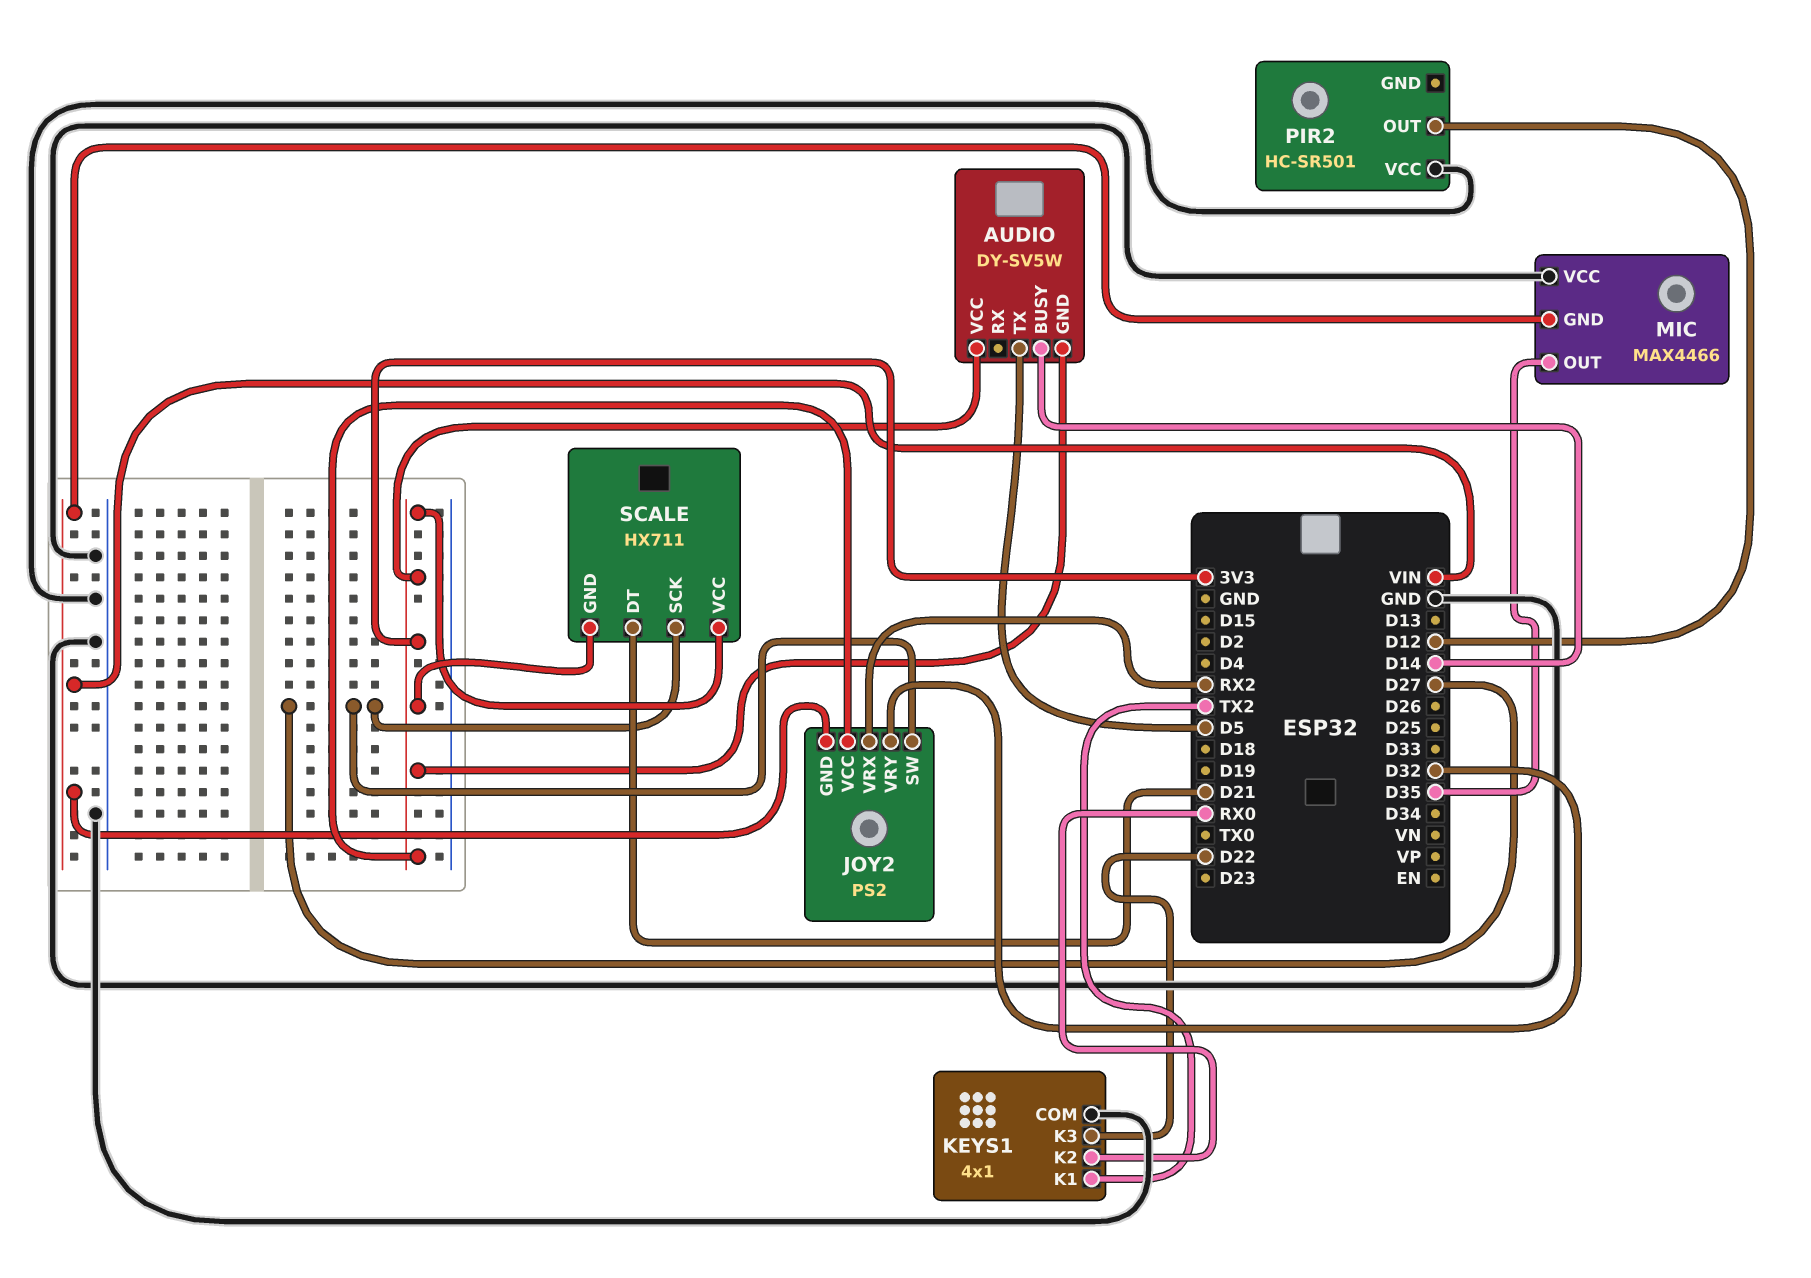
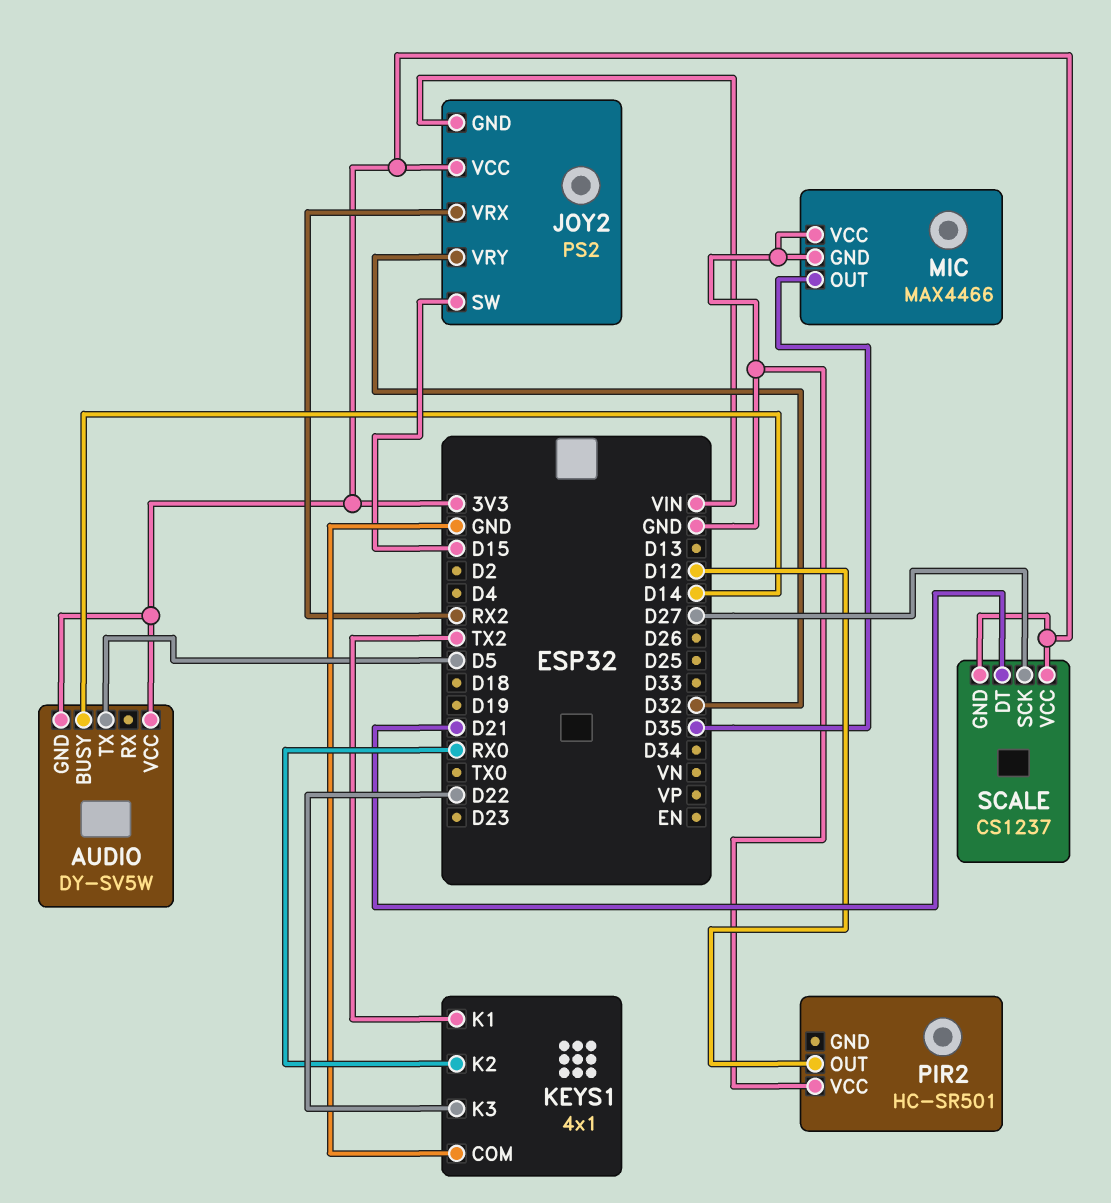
JOY2 pin SW: D27 -> D15
MIC pin GND: VIN -> GND
SCALE: HX711 -> CS1237

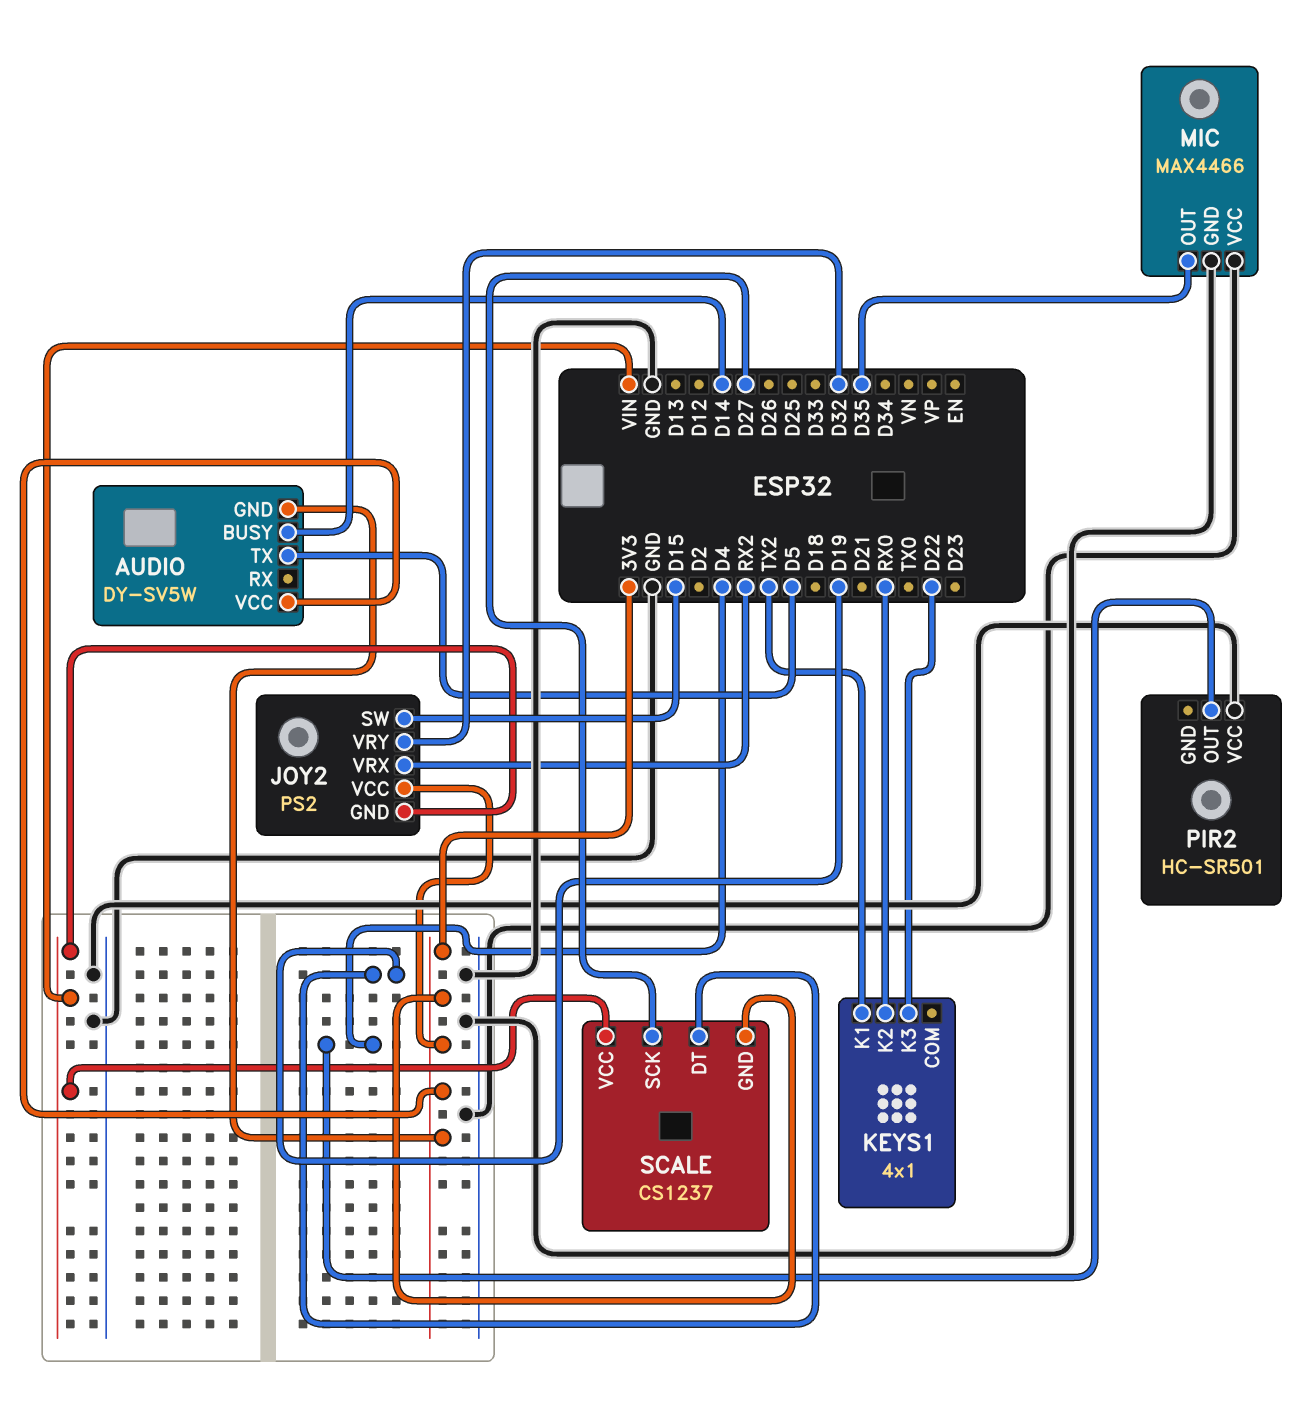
KEYS1 pin COM: GND -> none
PIR2 pin OUT: D12 -> D4
SCALE pin DT: D21 -> D19
SCALE pin VCC: 3V3 -> VIN

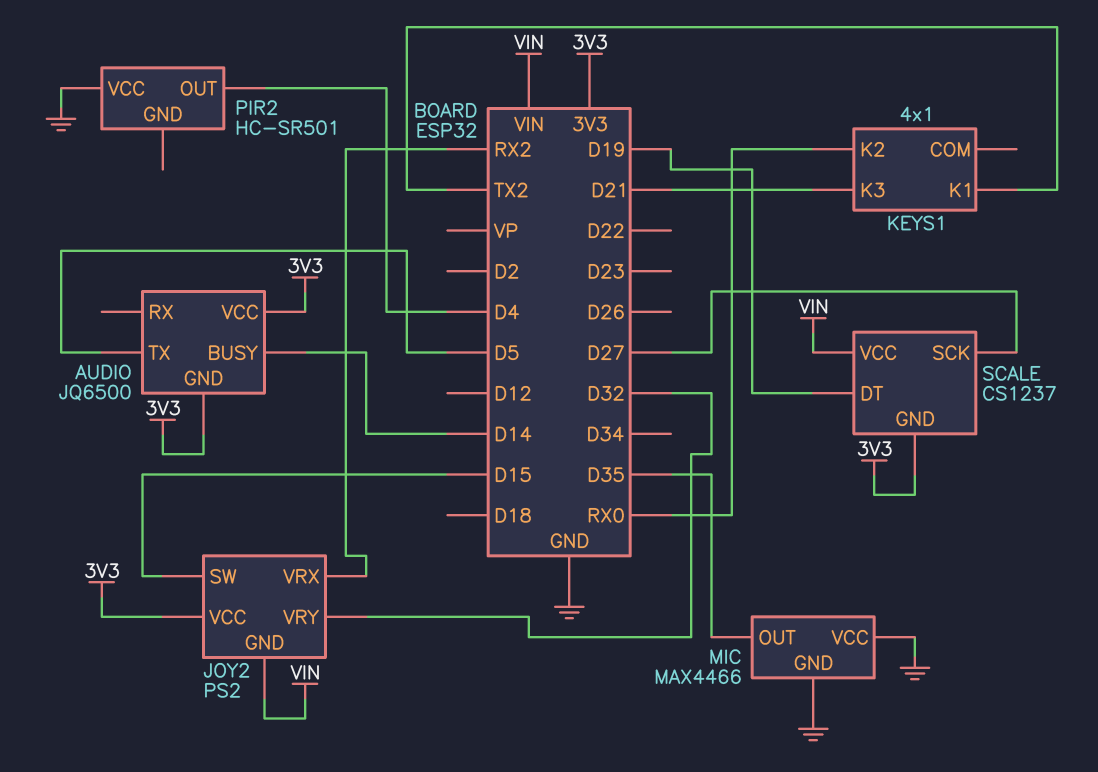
AUDIO: DY-SV5W -> JQ6500
KEYS1 pin K3: D22 -> D21

